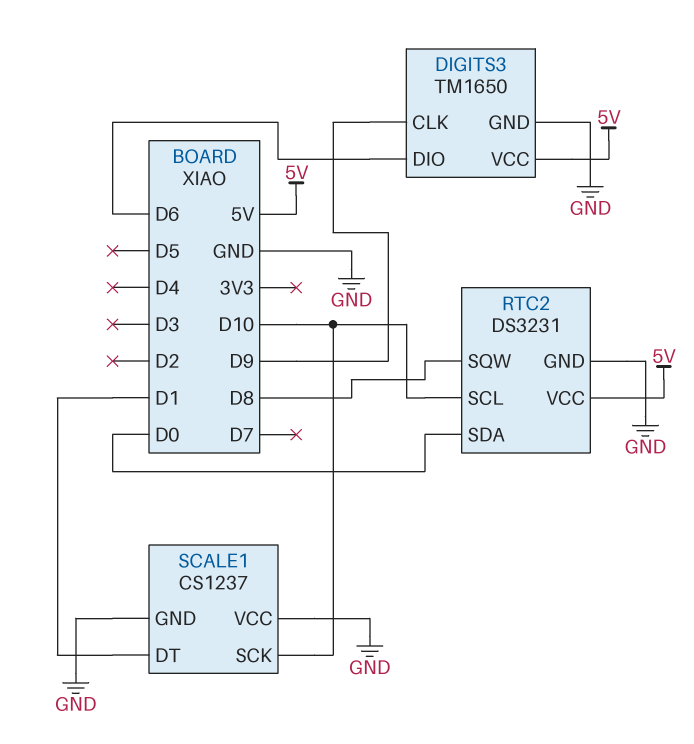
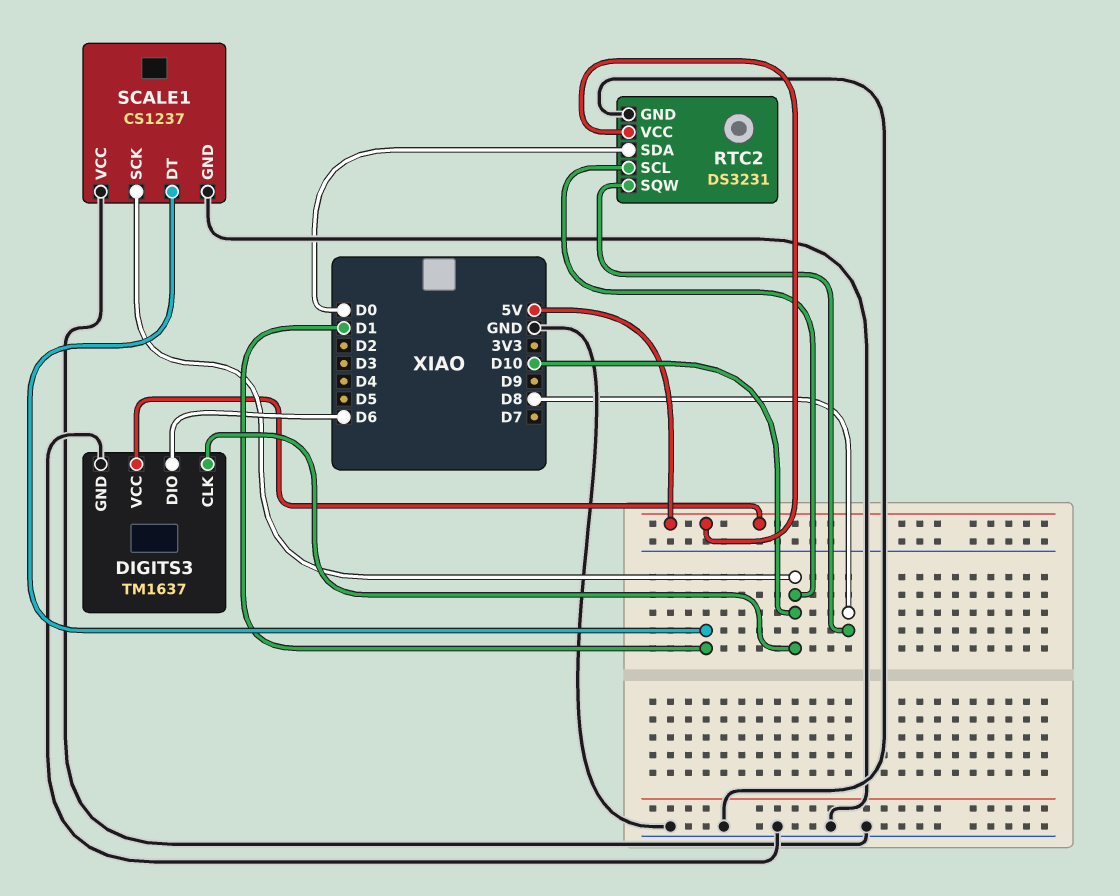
DIGITS3: TM1650 -> TM1637
DIGITS3 pin CLK: D9 -> D10

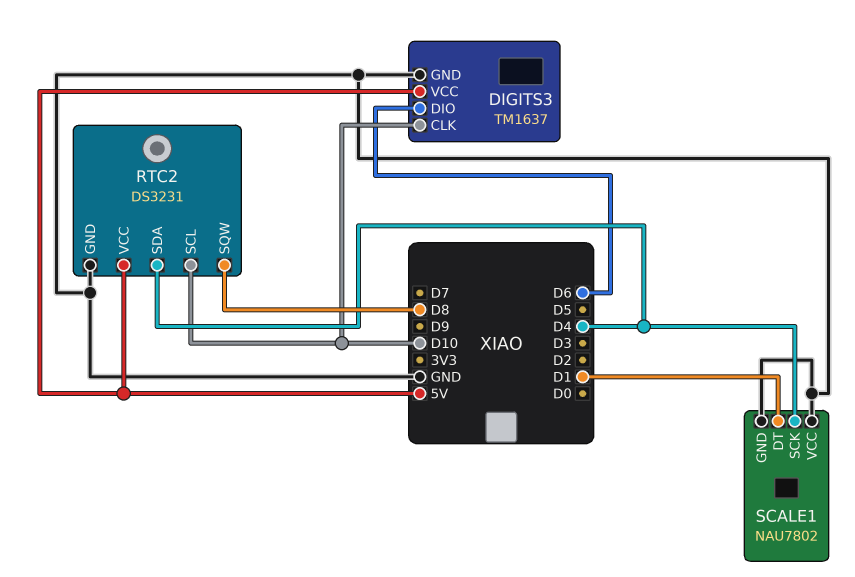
RTC2 pin SDA: D0 -> D4
SCALE1: CS1237 -> NAU7802
SCALE1 pin SCK: D10 -> D4

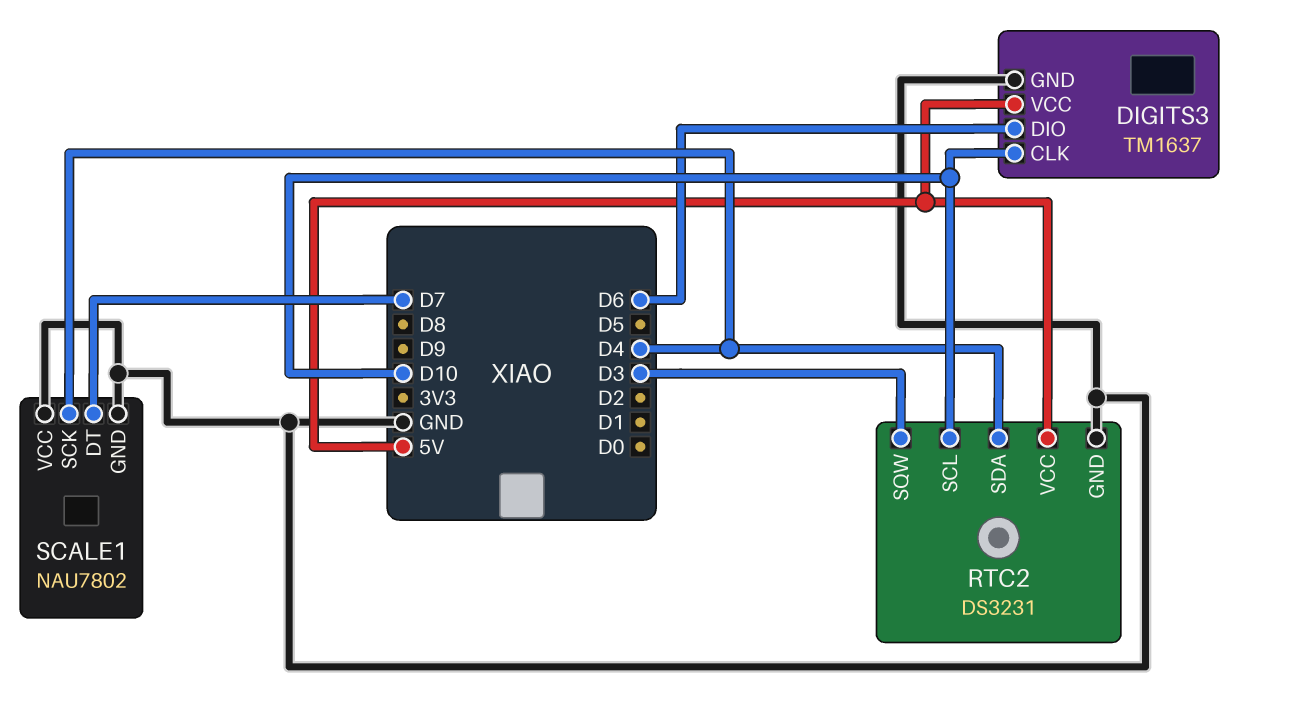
RTC2 pin SQW: D8 -> D3
SCALE1 pin DT: D1 -> D7

